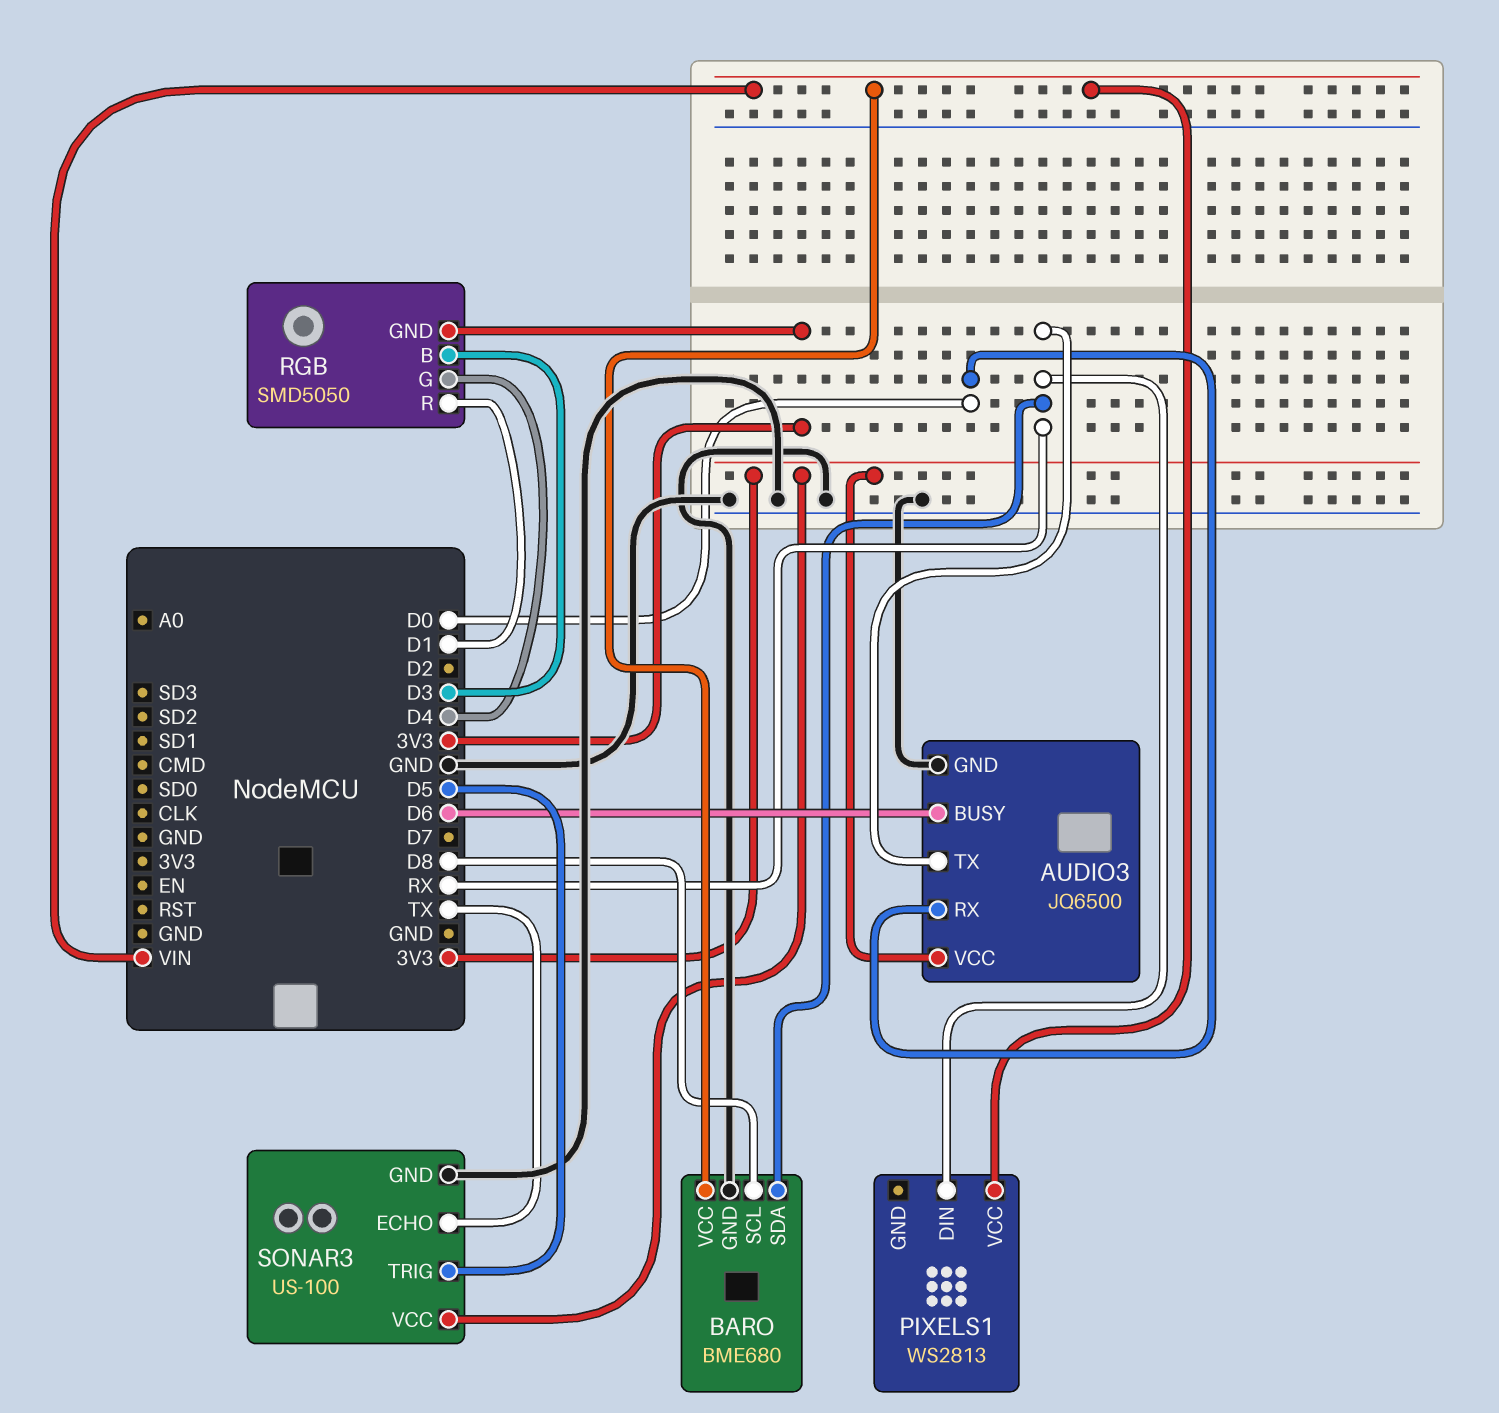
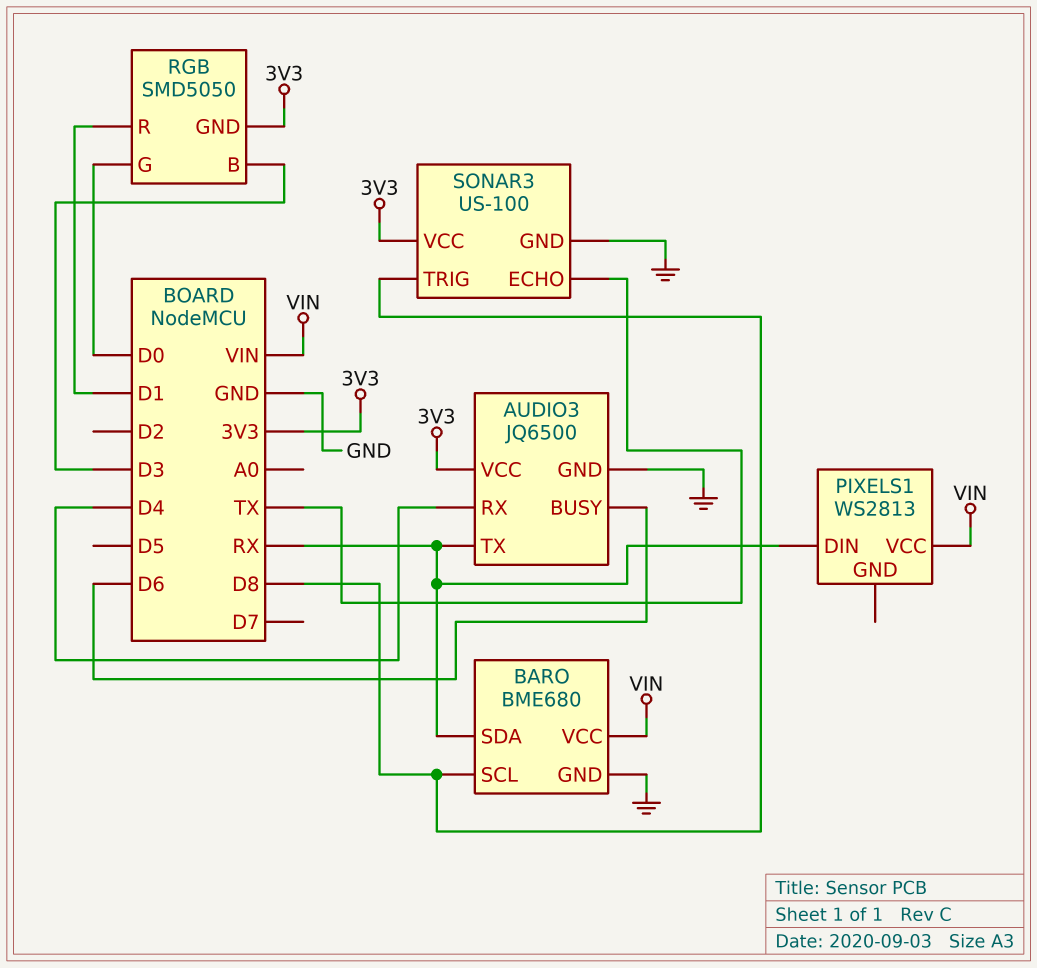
AUDIO3 pin RX: D0 -> D4
RGB pin G: D4 -> D0
SONAR3 pin TRIG: D5 -> D8

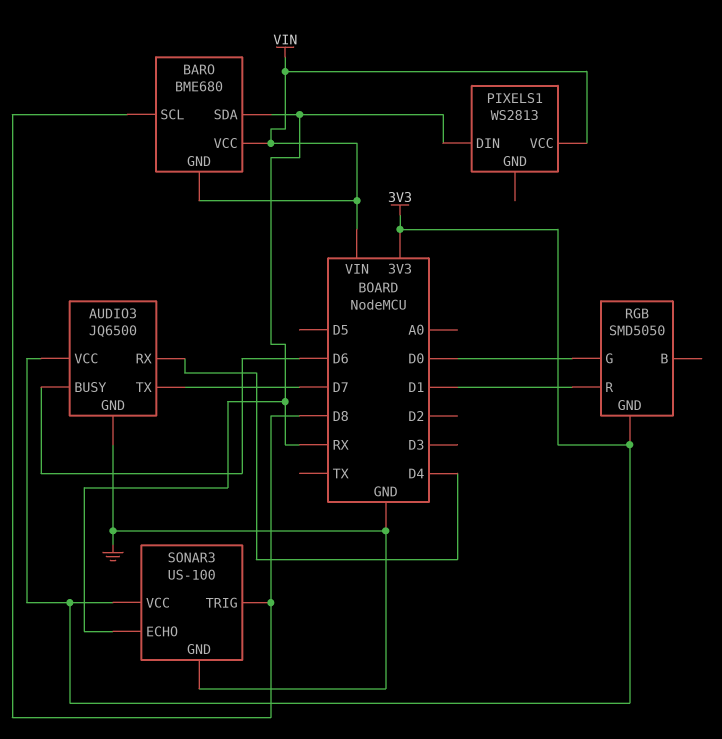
AUDIO3 pin TX: RX -> D7
BARO pin GND: GND -> VIN
RGB pin B: D3 -> none
SONAR3 pin ECHO: TX -> RX

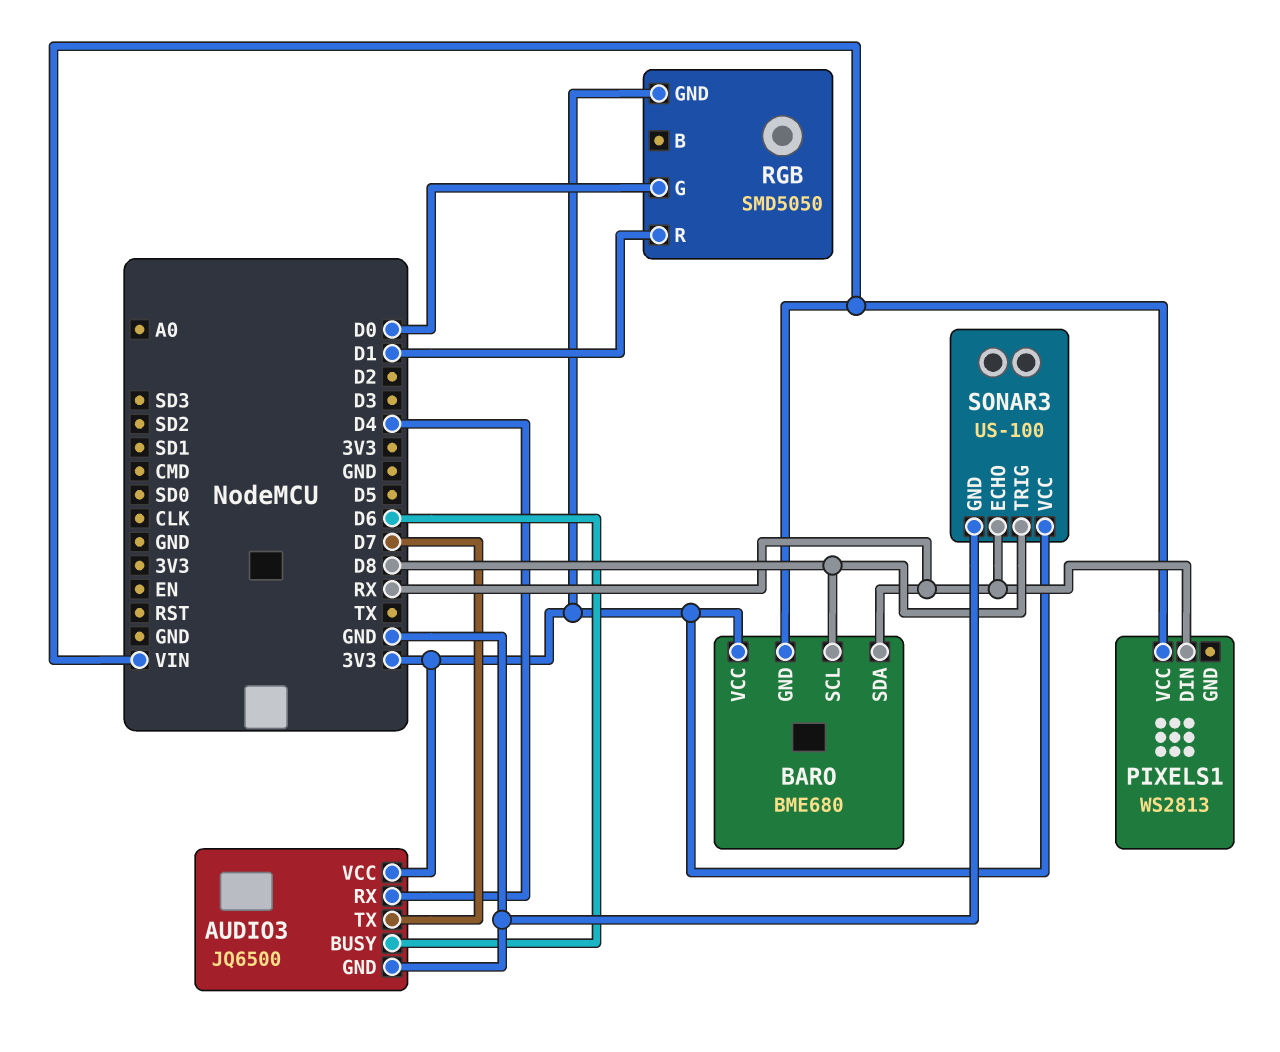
BARO pin VCC: VIN -> 3V3

